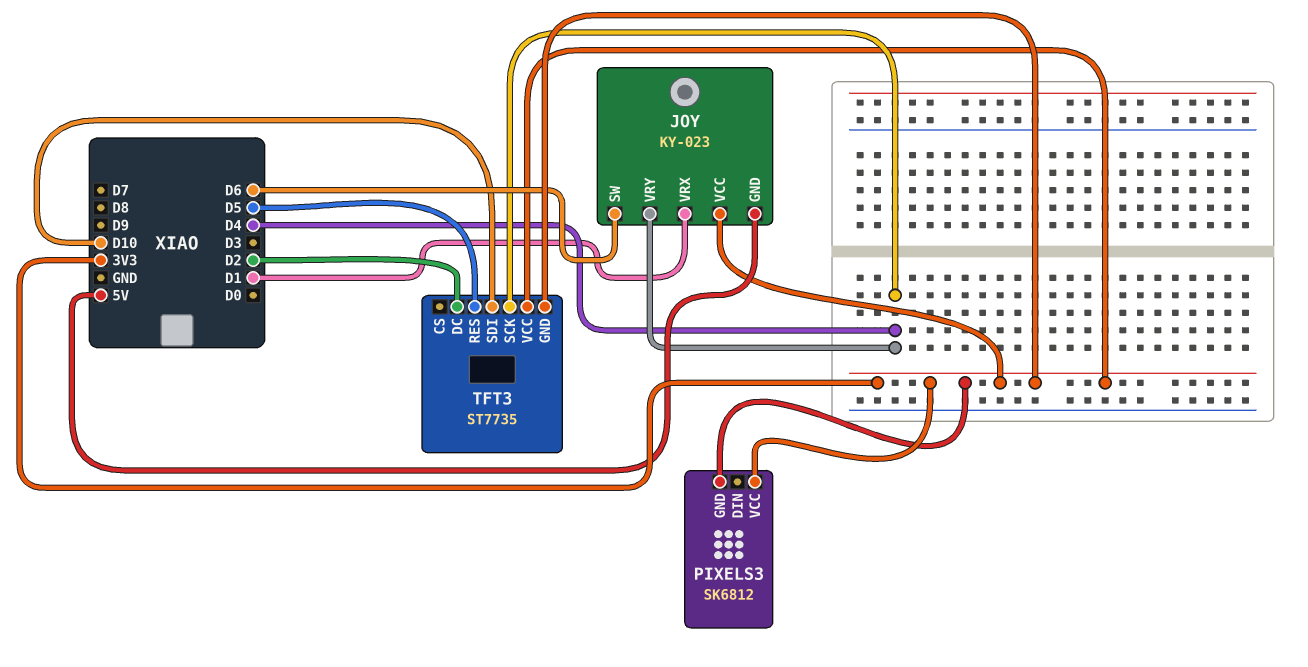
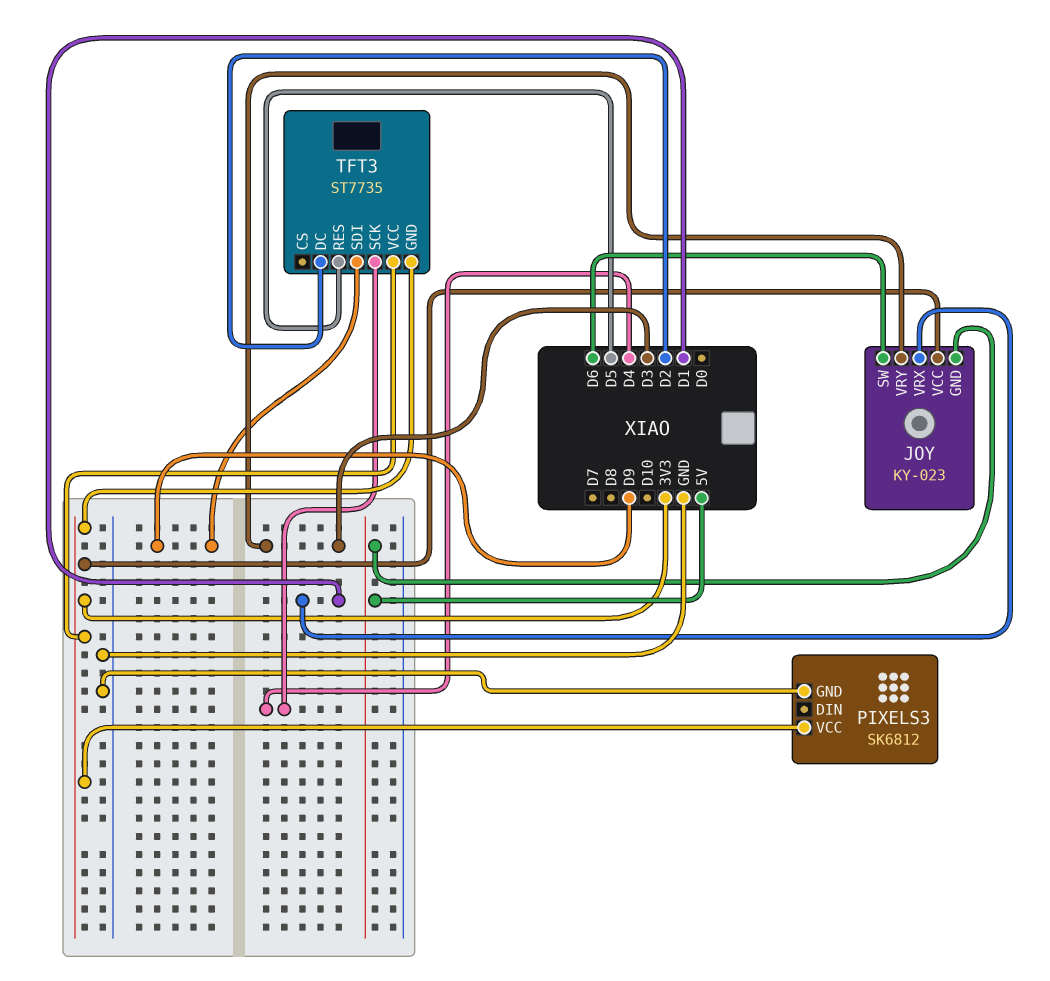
JOY pin VRY: D4 -> D3
PIXELS3 pin GND: 3V3 -> GND
TFT3 pin SDI: D10 -> D9

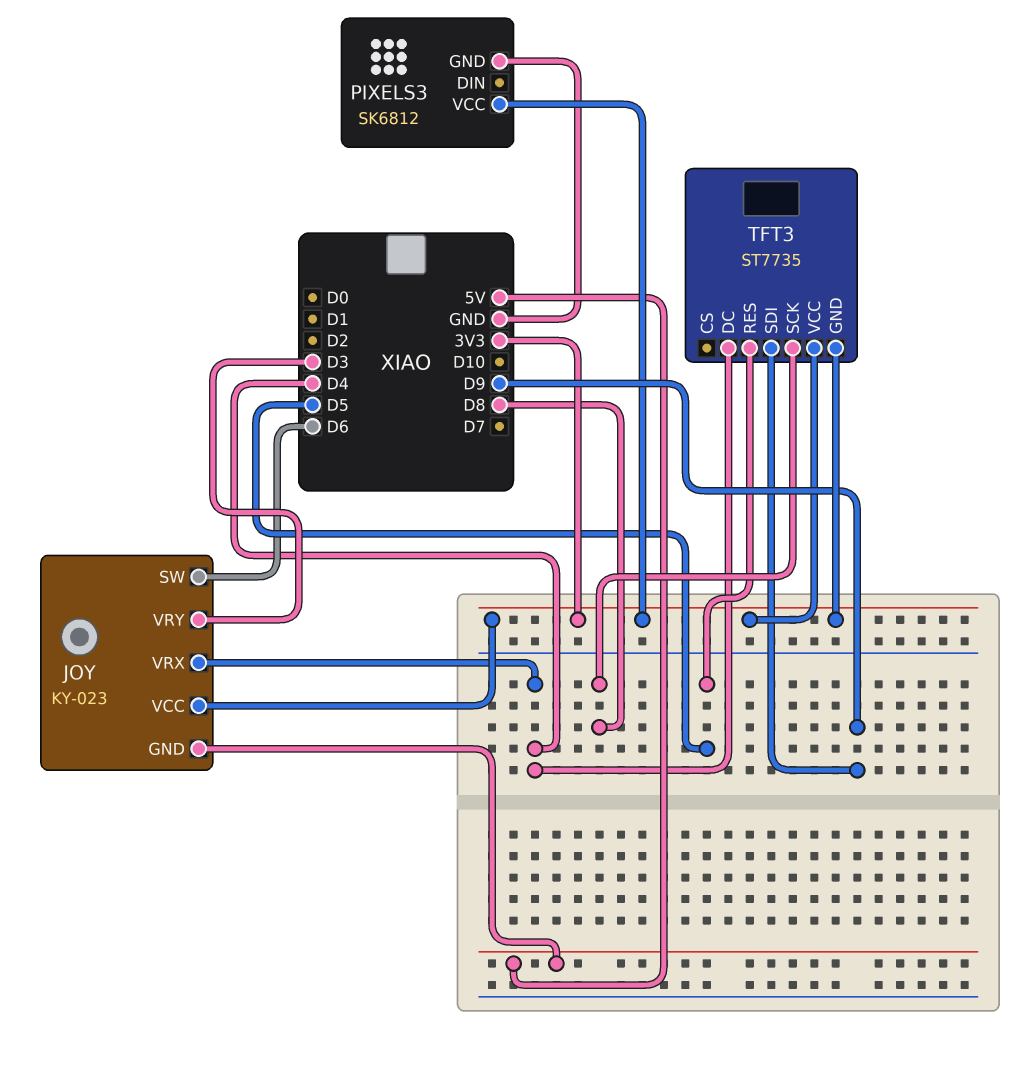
JOY pin VRX: D1 -> D4
TFT3 pin DC: D2 -> D4
TFT3 pin SCK: D4 -> D8

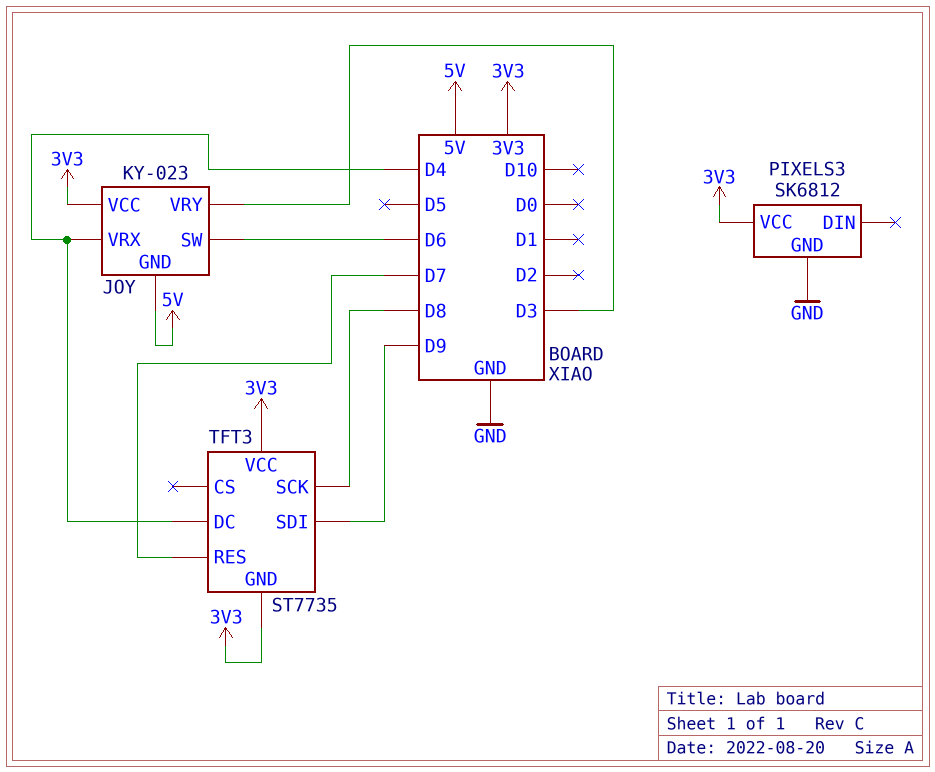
TFT3 pin RES: D5 -> D7

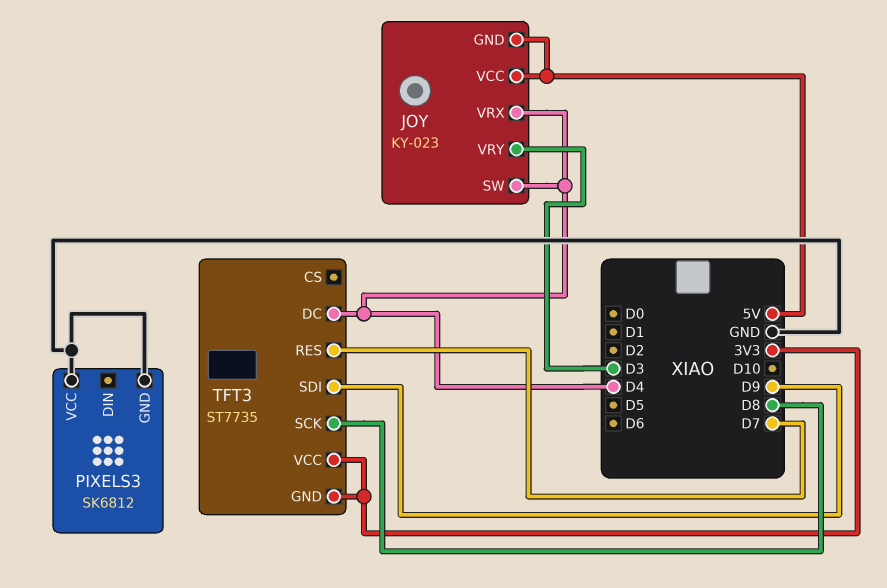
JOY pin SW: D6 -> D4
JOY pin VCC: 3V3 -> 5V
PIXELS3 pin VCC: 3V3 -> GND

